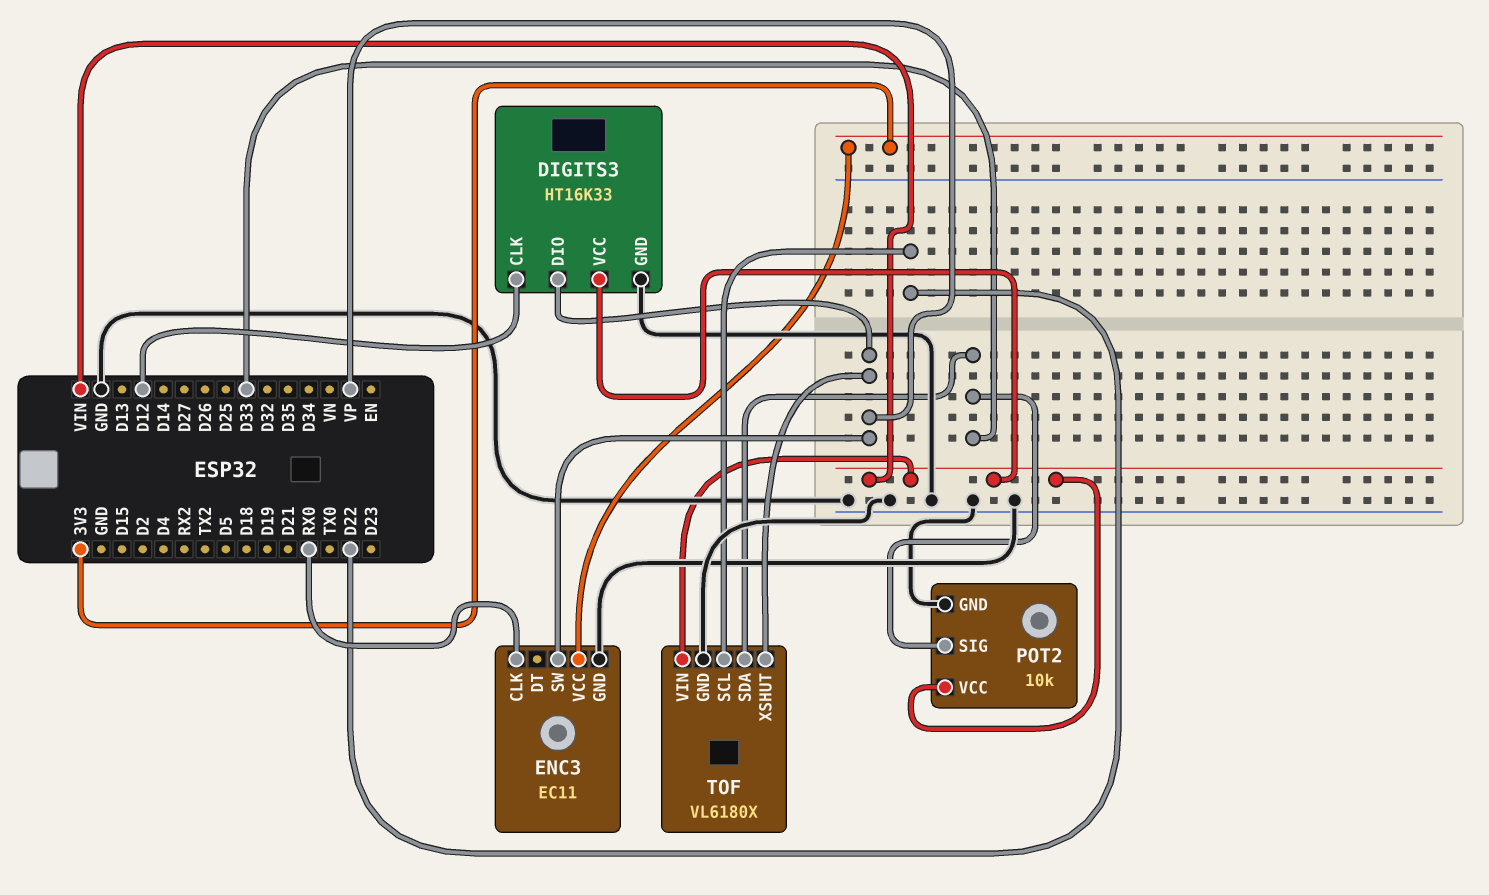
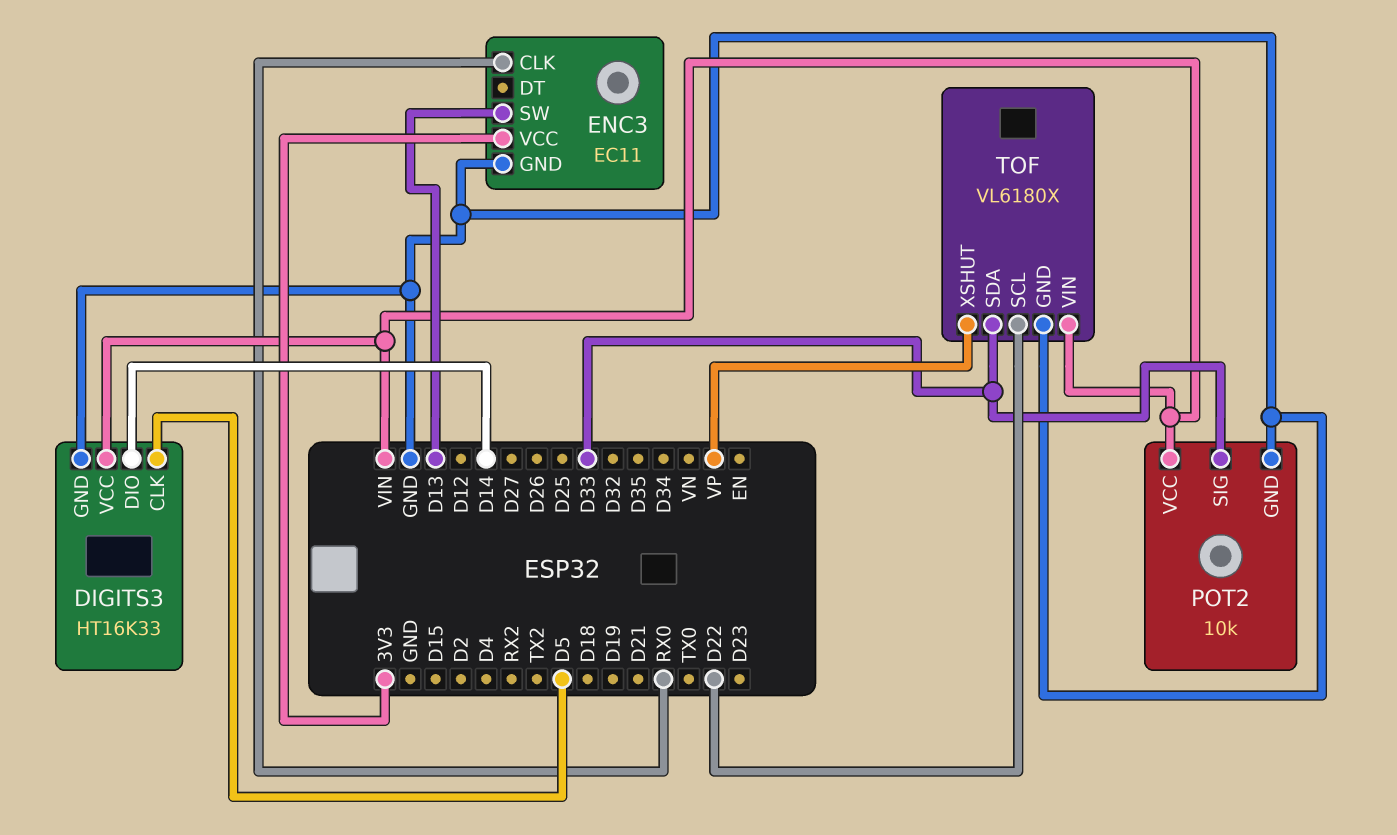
DIGITS3 pin CLK: D12 -> D5
DIGITS3 pin DIO: VP -> D14
ENC3 pin SW: VP -> D13

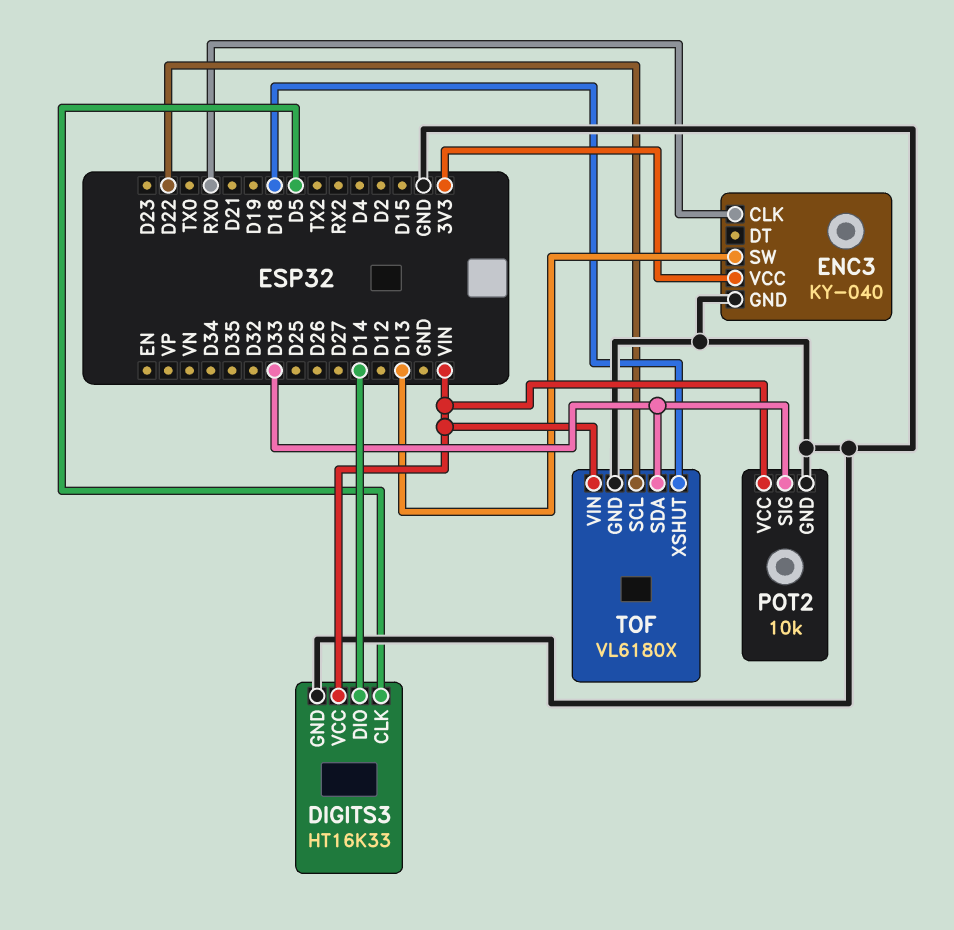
ENC3: EC11 -> KY-040
TOF pin XSHUT: VP -> D18

